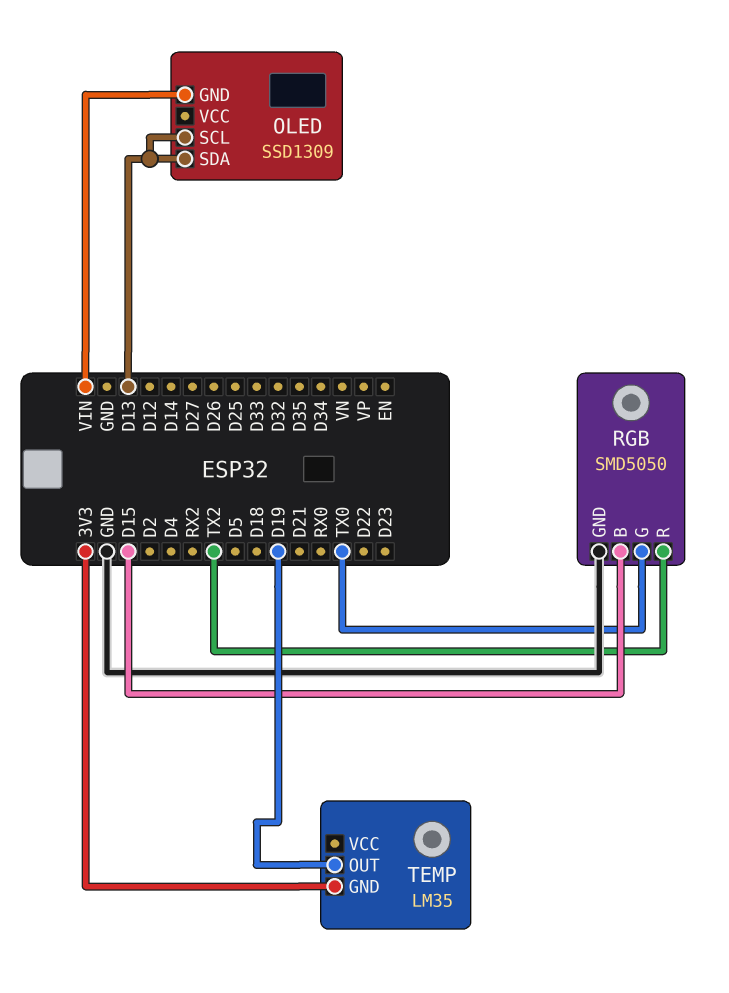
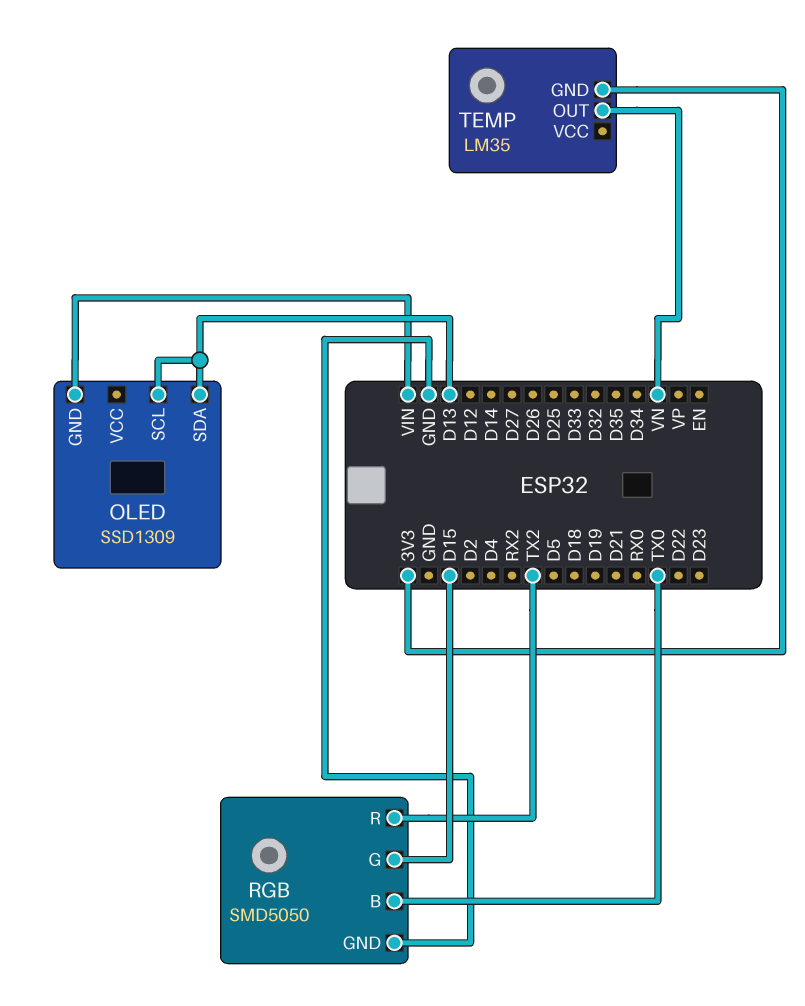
RGB pin B: D15 -> TX0
RGB pin G: TX0 -> D15
TEMP pin OUT: D19 -> VN

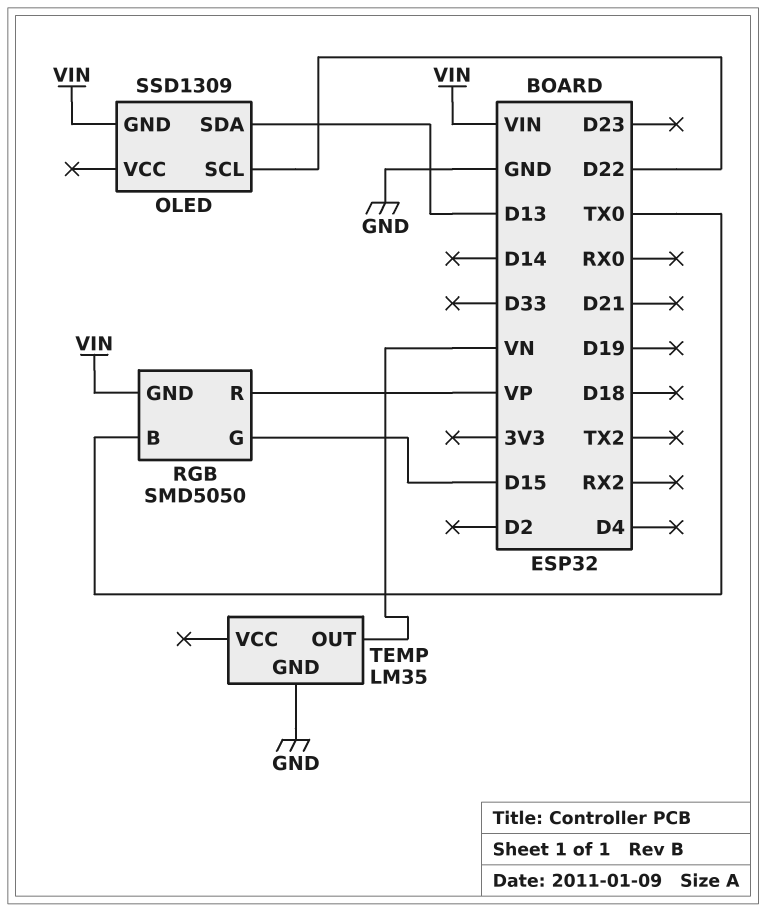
OLED pin SCL: D13 -> D22
RGB pin GND: GND -> VIN
RGB pin R: TX2 -> VP
TEMP pin GND: 3V3 -> GND

